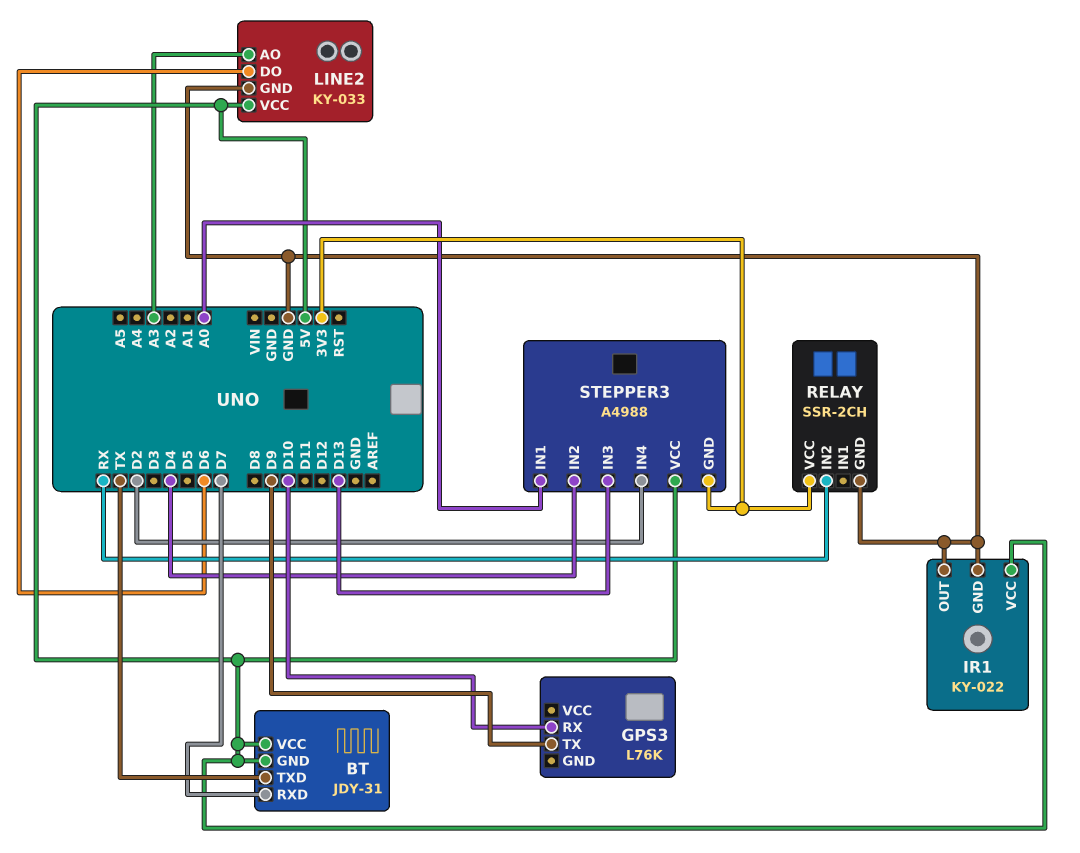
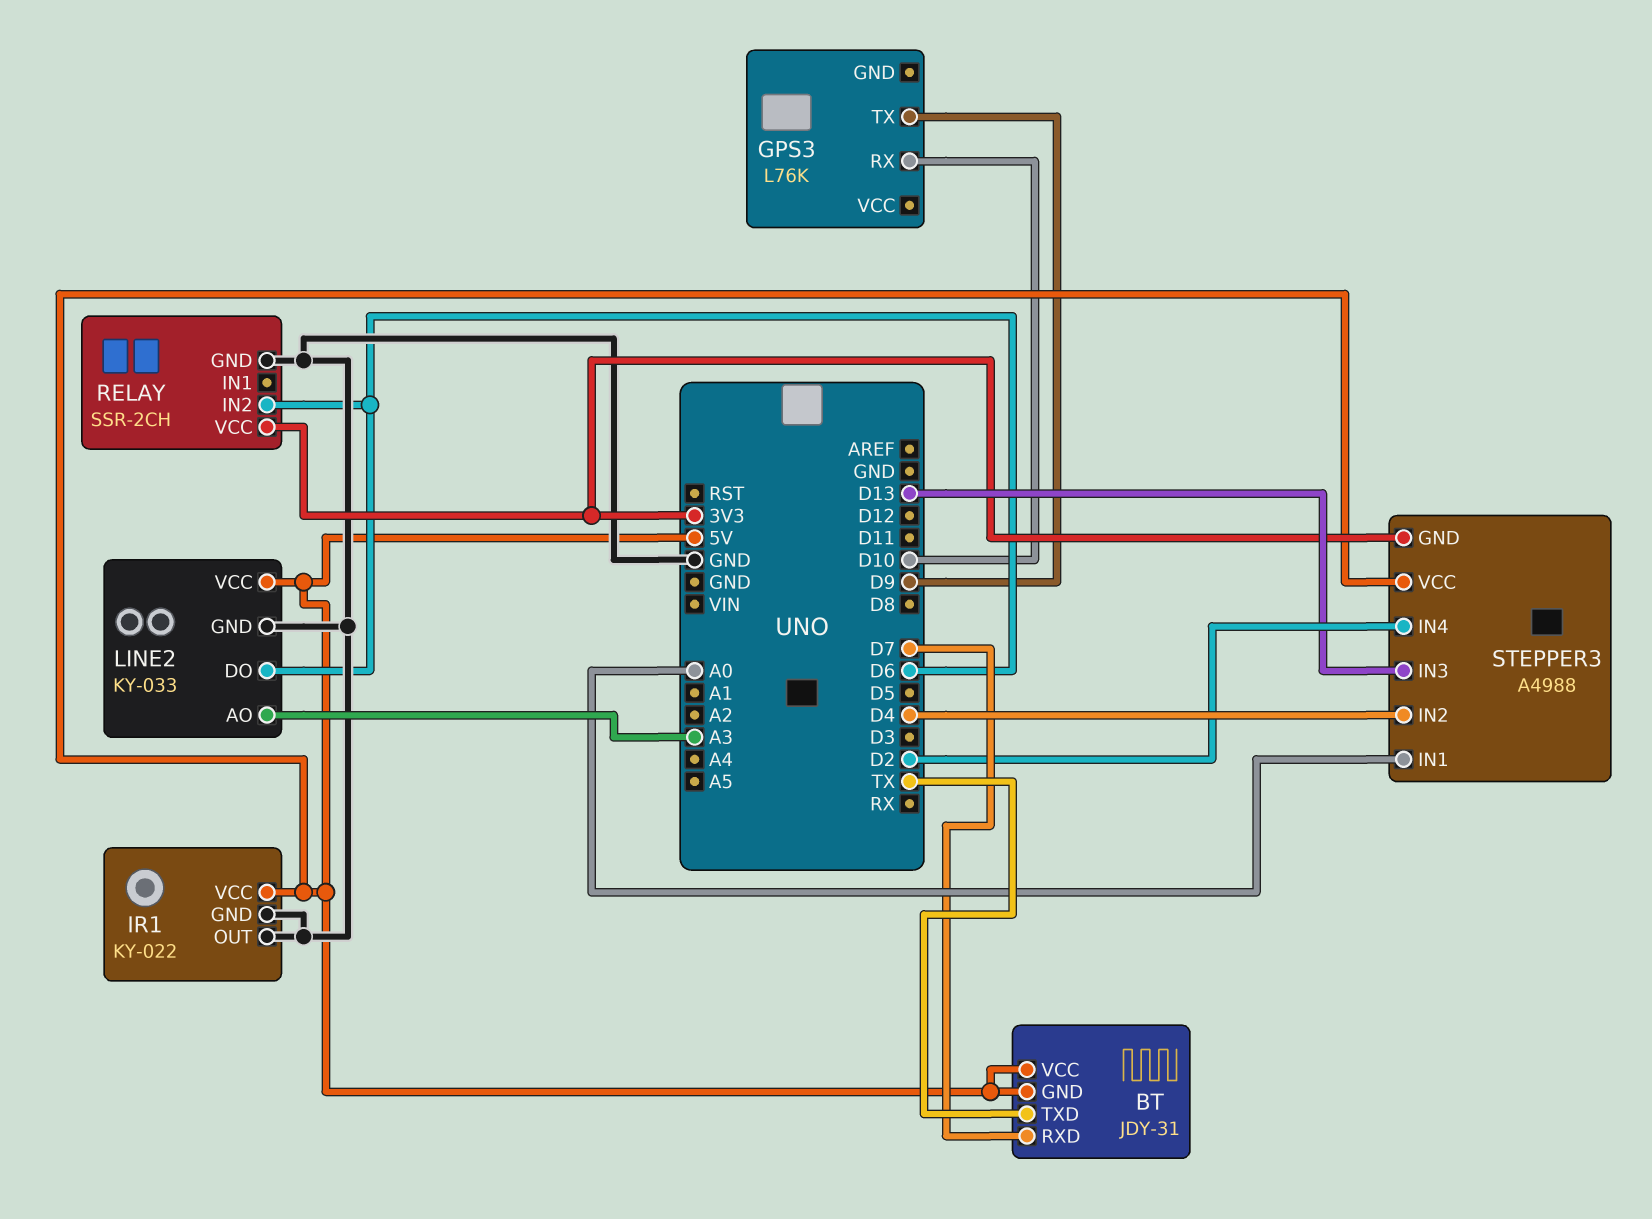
RELAY pin IN2: RX -> D6

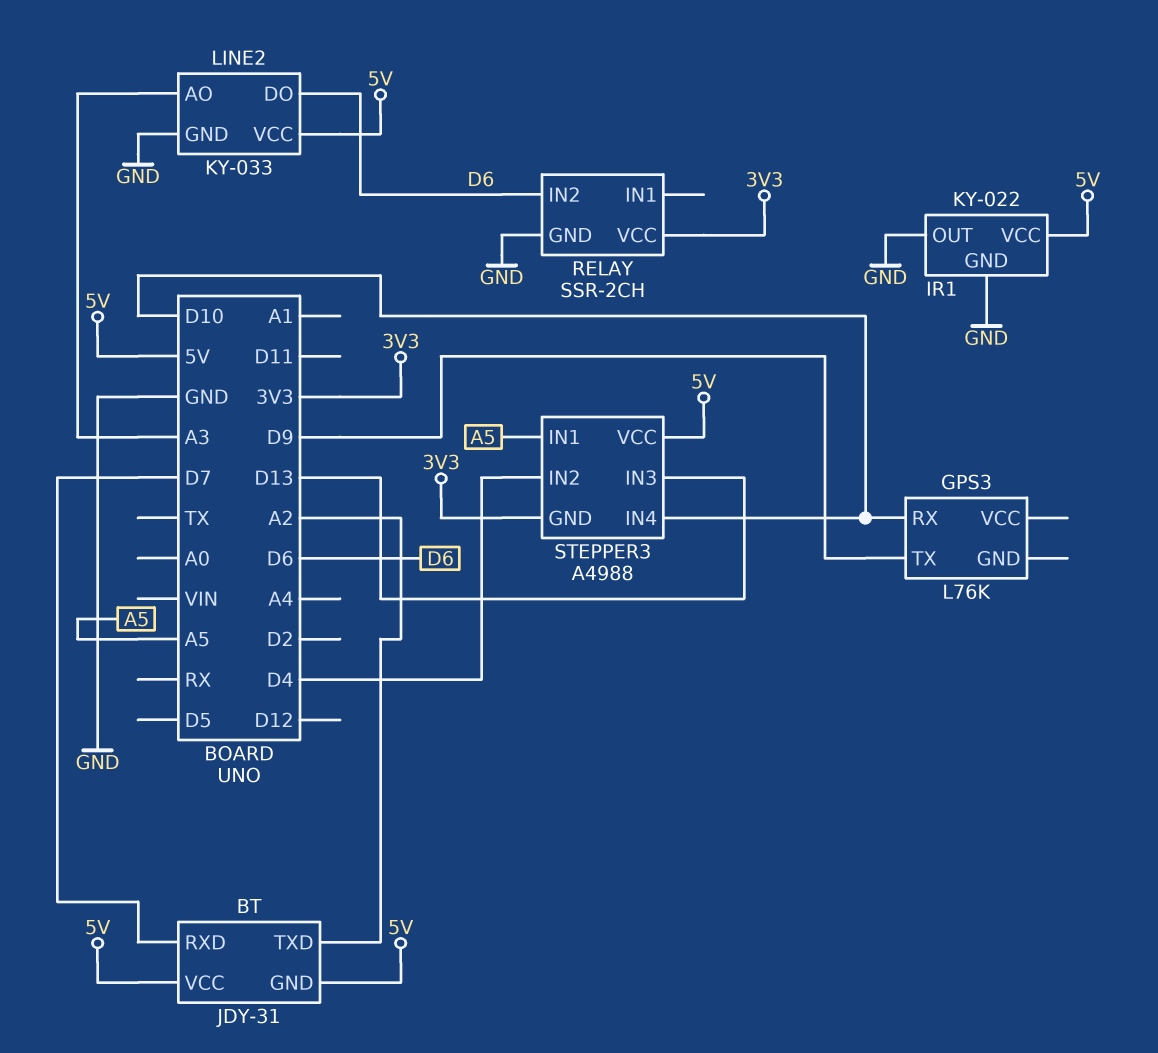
BT pin TXD: TX -> A2
STEPPER3 pin IN1: A0 -> A5
STEPPER3 pin IN4: D2 -> D10

